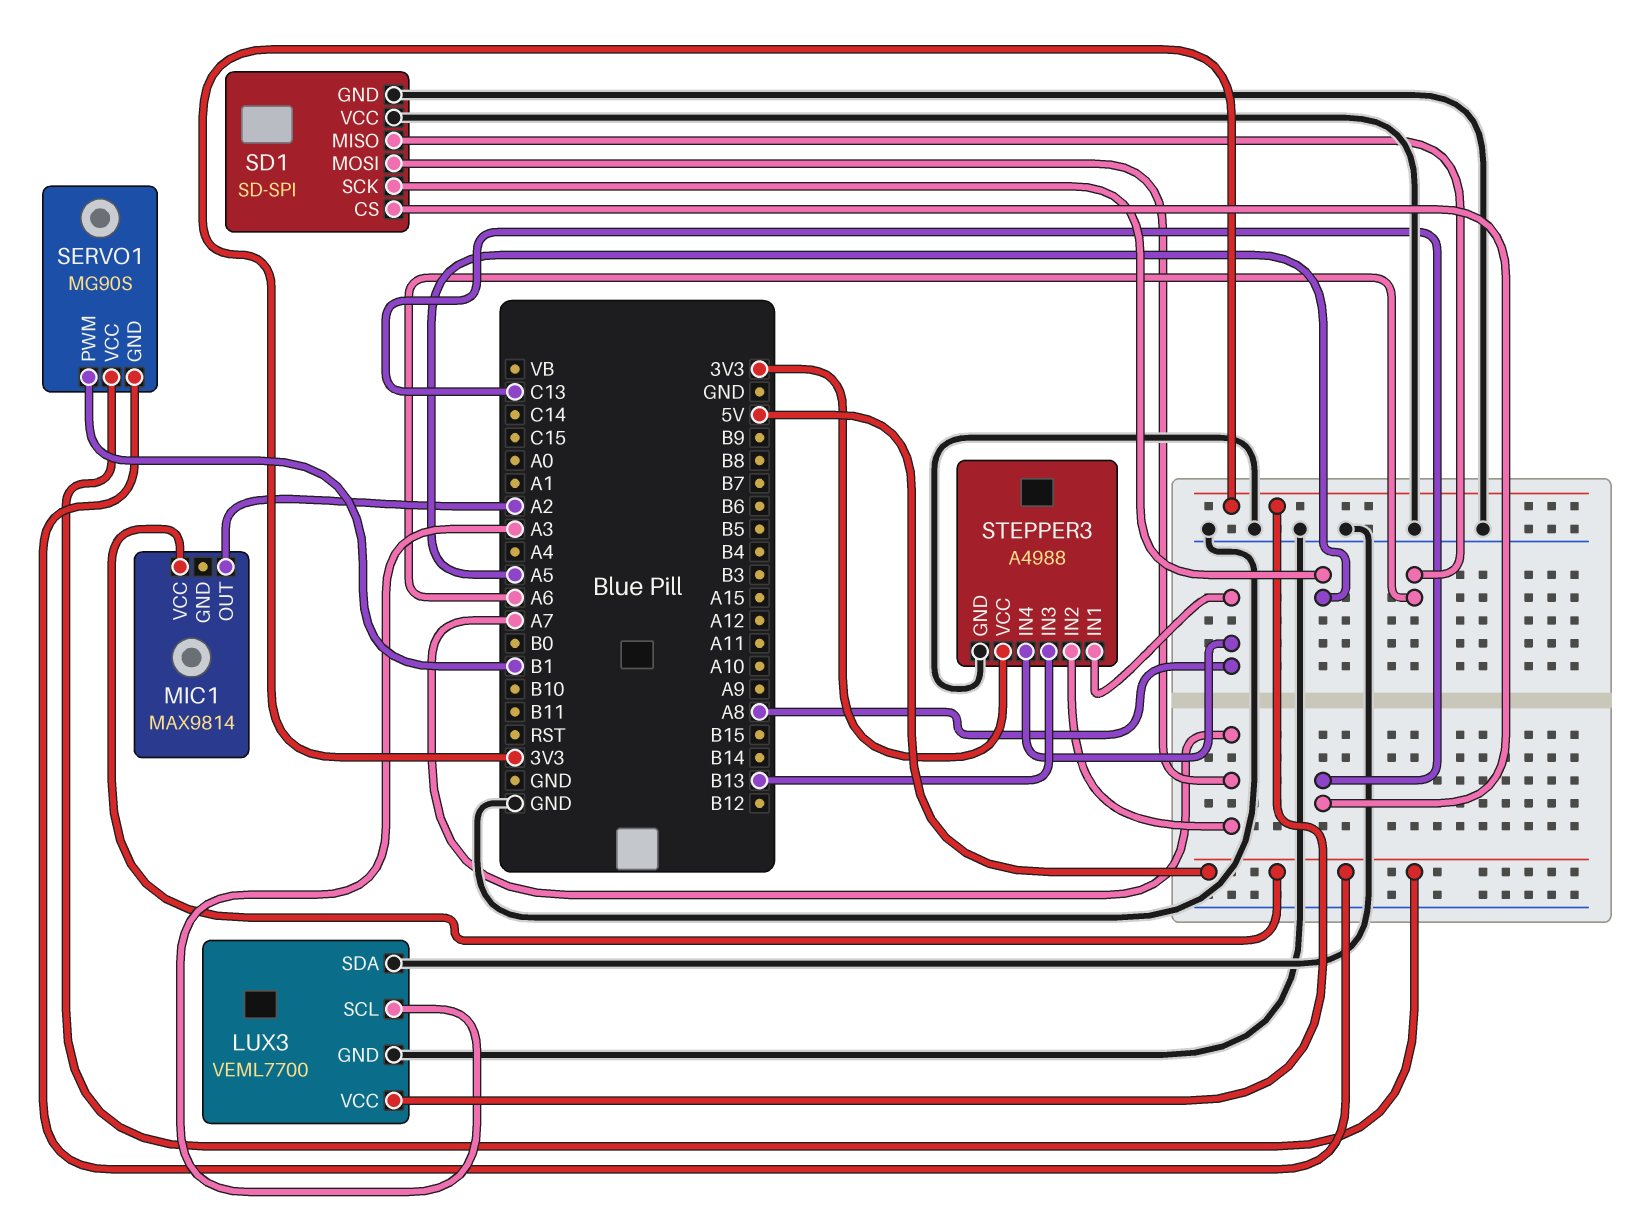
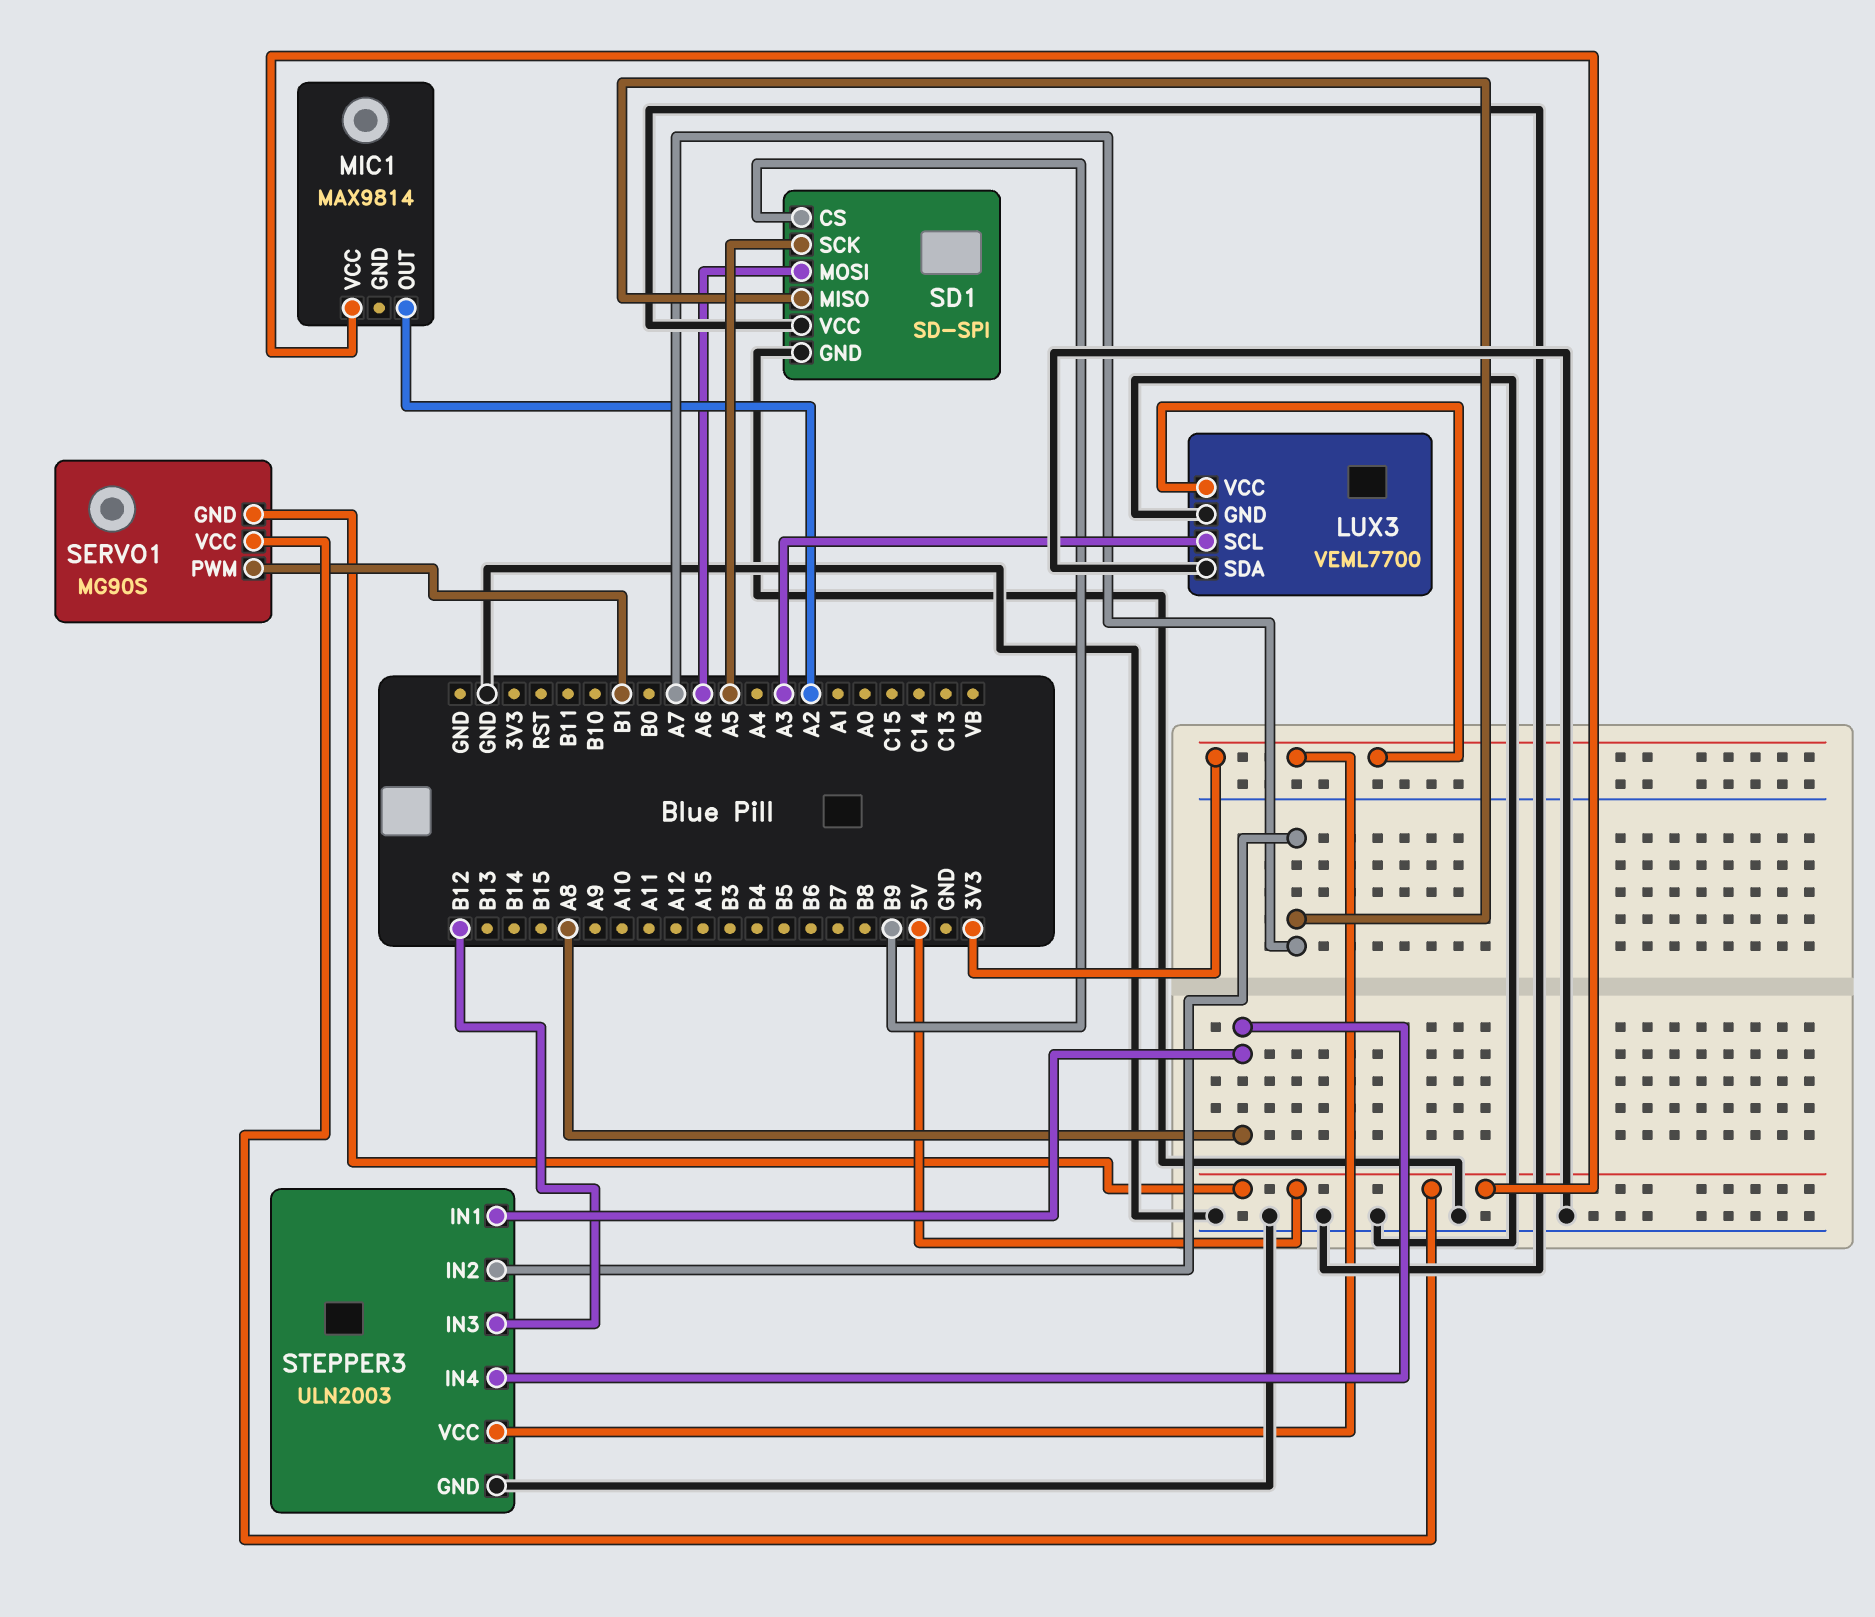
SD1 pin CS: C13 -> B9
SD1 pin MISO: A6 -> A7
SD1 pin MOSI: A7 -> A6
STEPPER3: A4988 -> ULN2003
STEPPER3 pin IN3: B13 -> B12

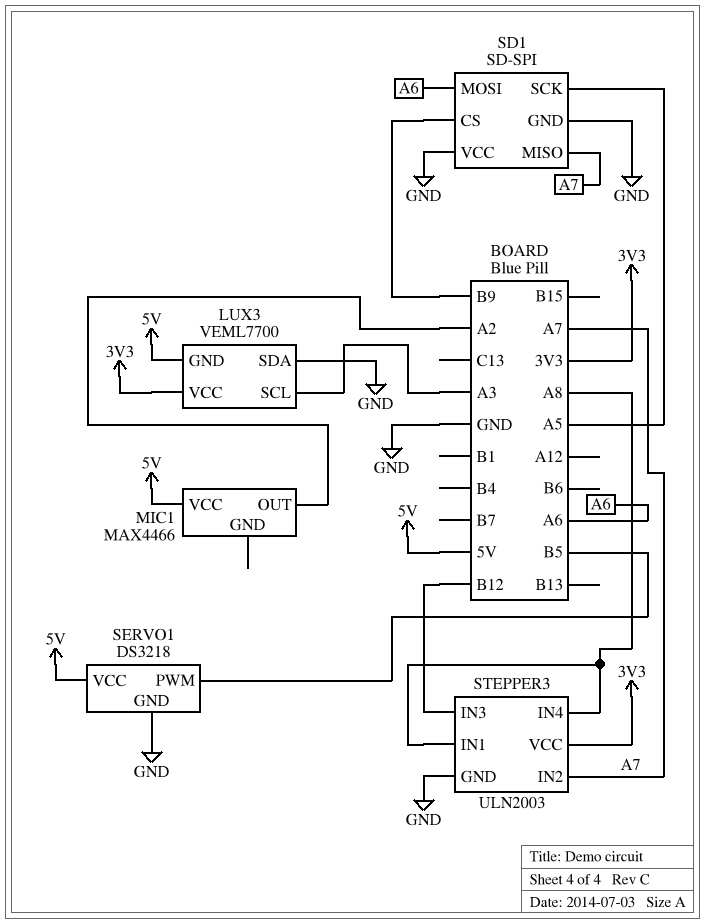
LUX3 pin GND: GND -> 5V
MIC1: MAX9814 -> MAX4466
SERVO1: MG90S -> DS3218
SERVO1 pin GND: 5V -> GND
SERVO1 pin PWM: B1 -> B5

